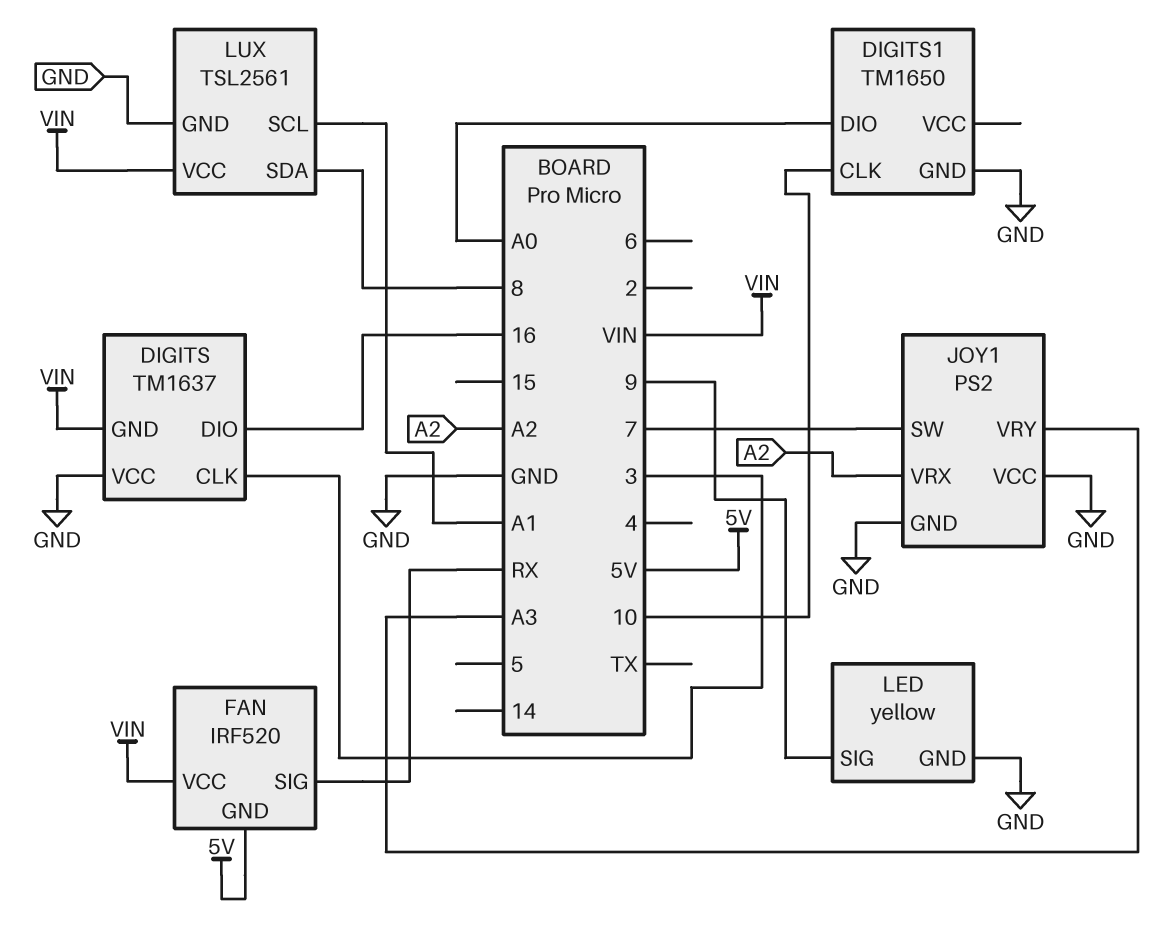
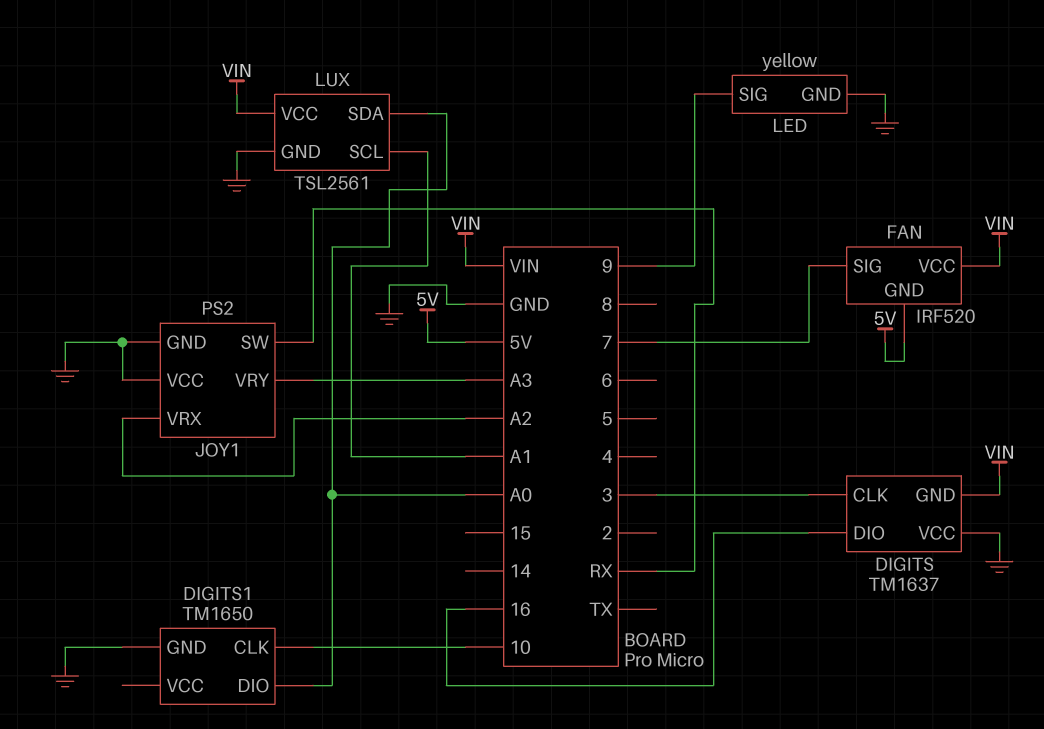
FAN pin SIG: RX -> 7
JOY1 pin SW: 7 -> RX
LUX pin SDA: 8 -> A0

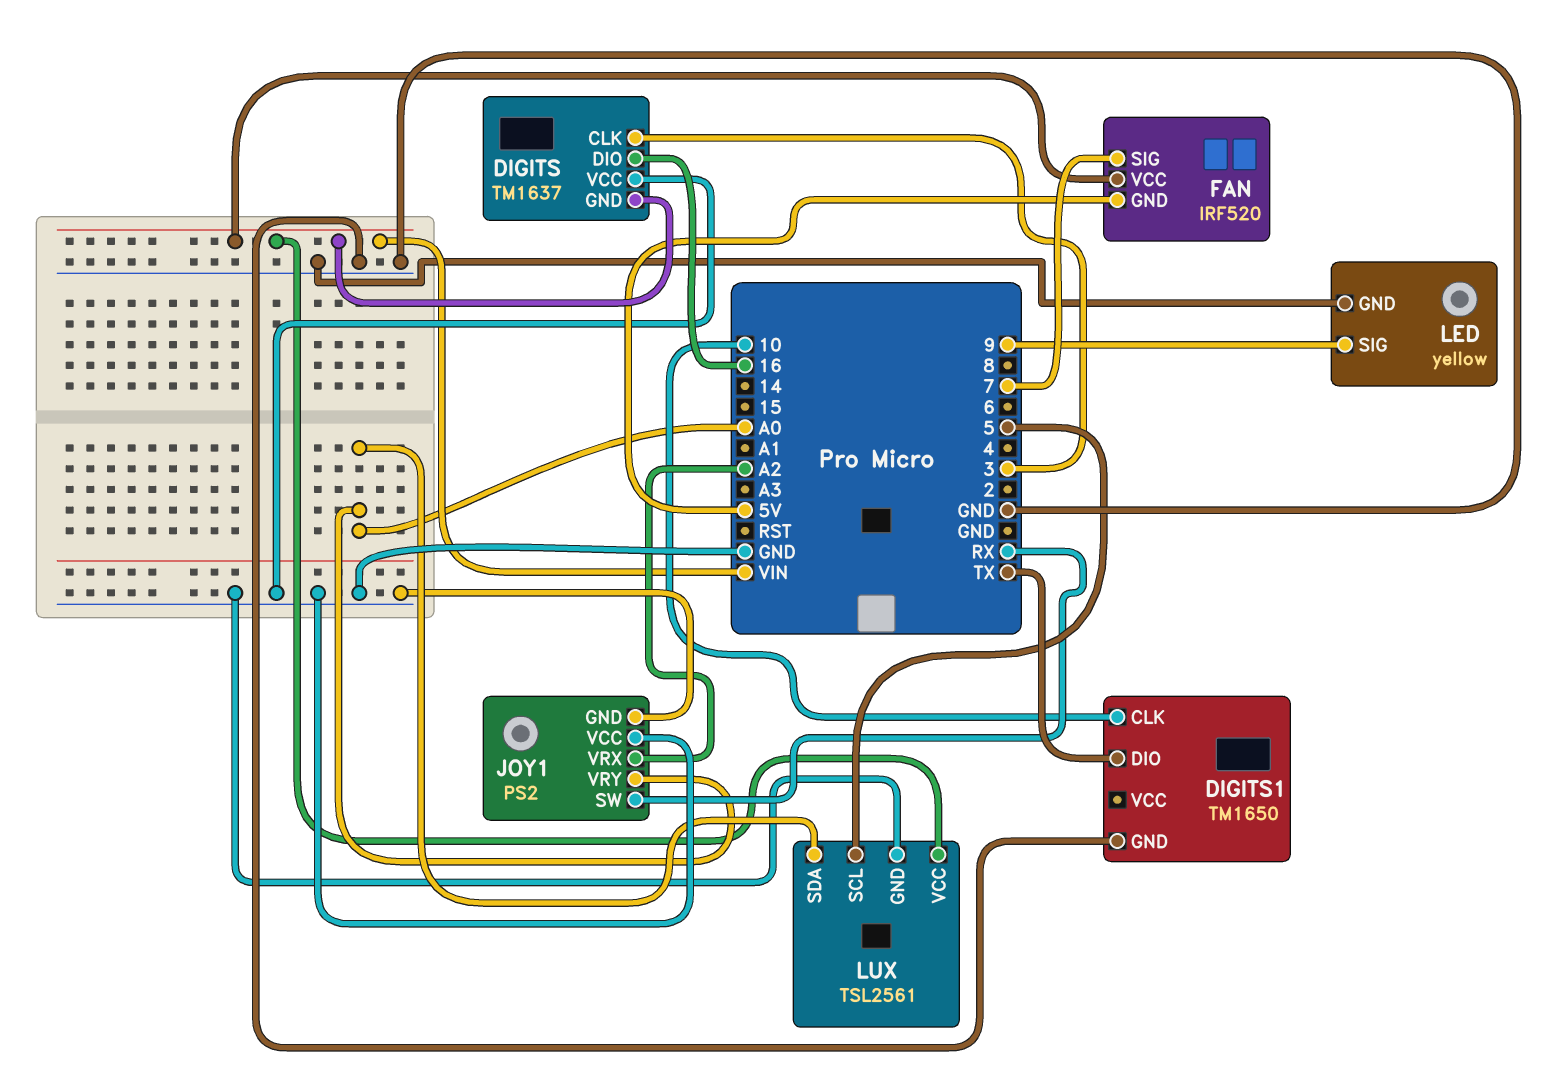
DIGITS1 pin DIO: A0 -> TX
JOY1 pin VRY: A3 -> A0
LUX pin SCL: A1 -> 5

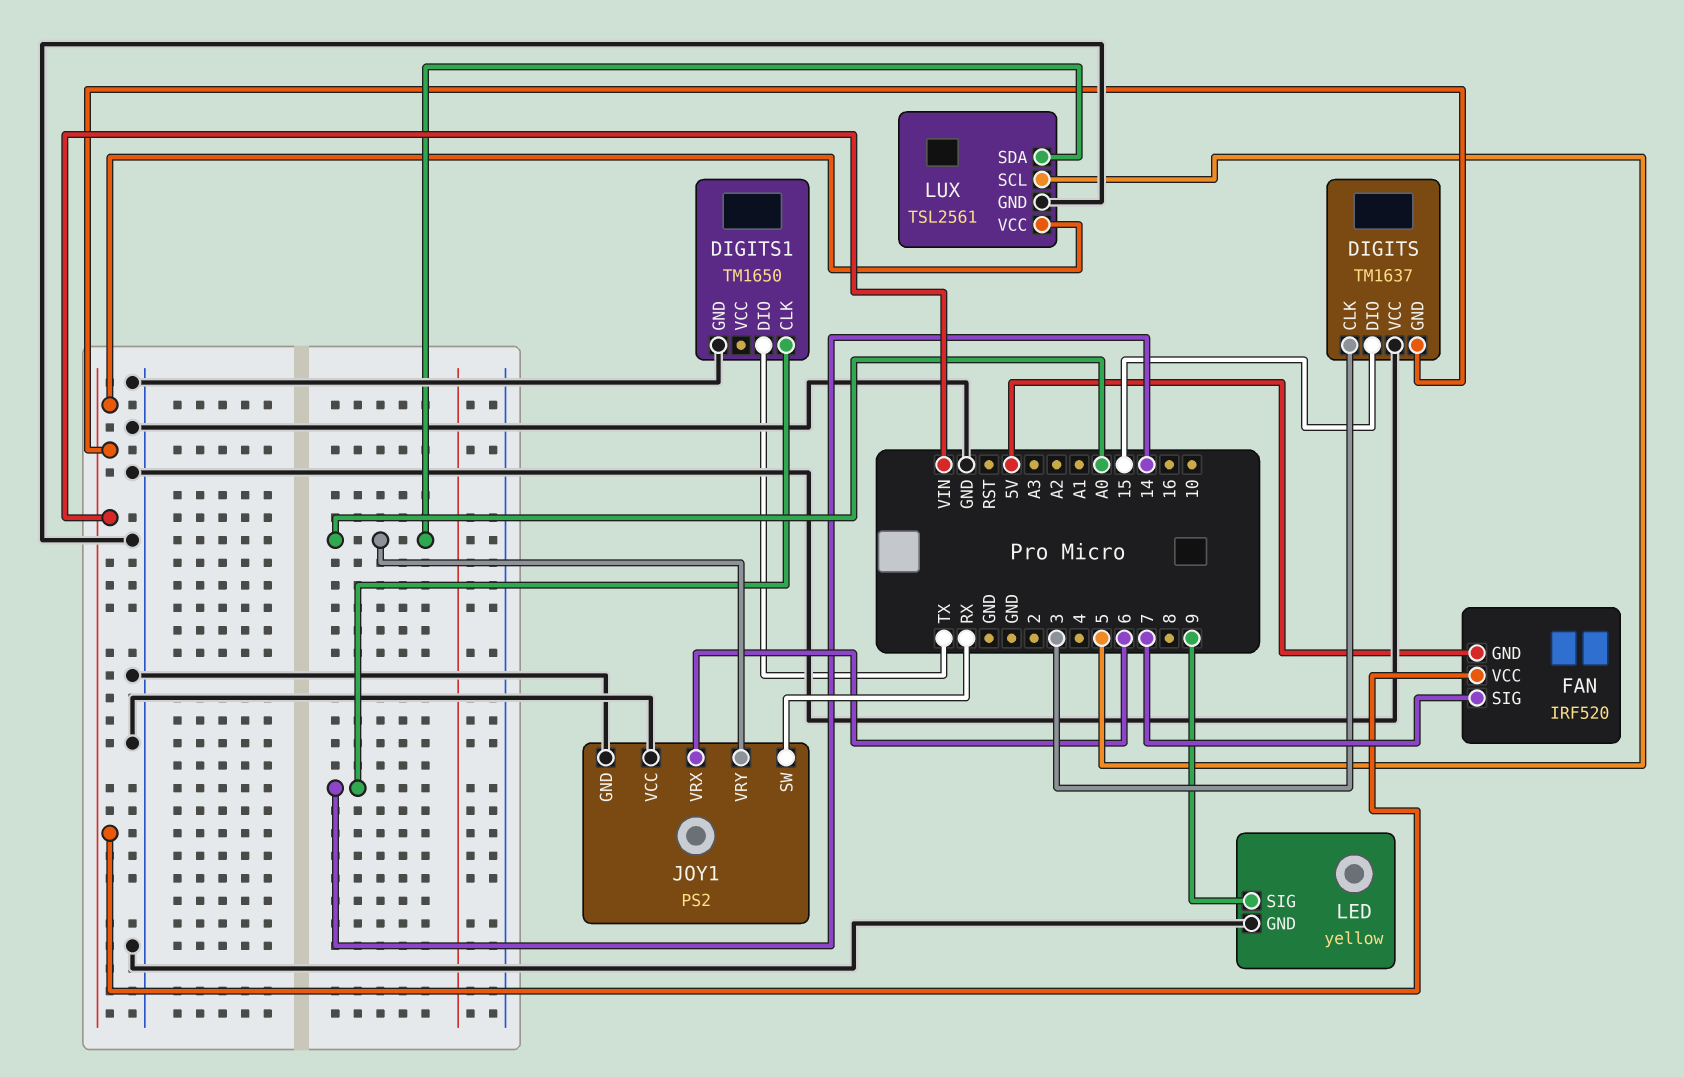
DIGITS pin DIO: 16 -> 15
DIGITS1 pin CLK: 10 -> 14
JOY1 pin VRX: A2 -> 6

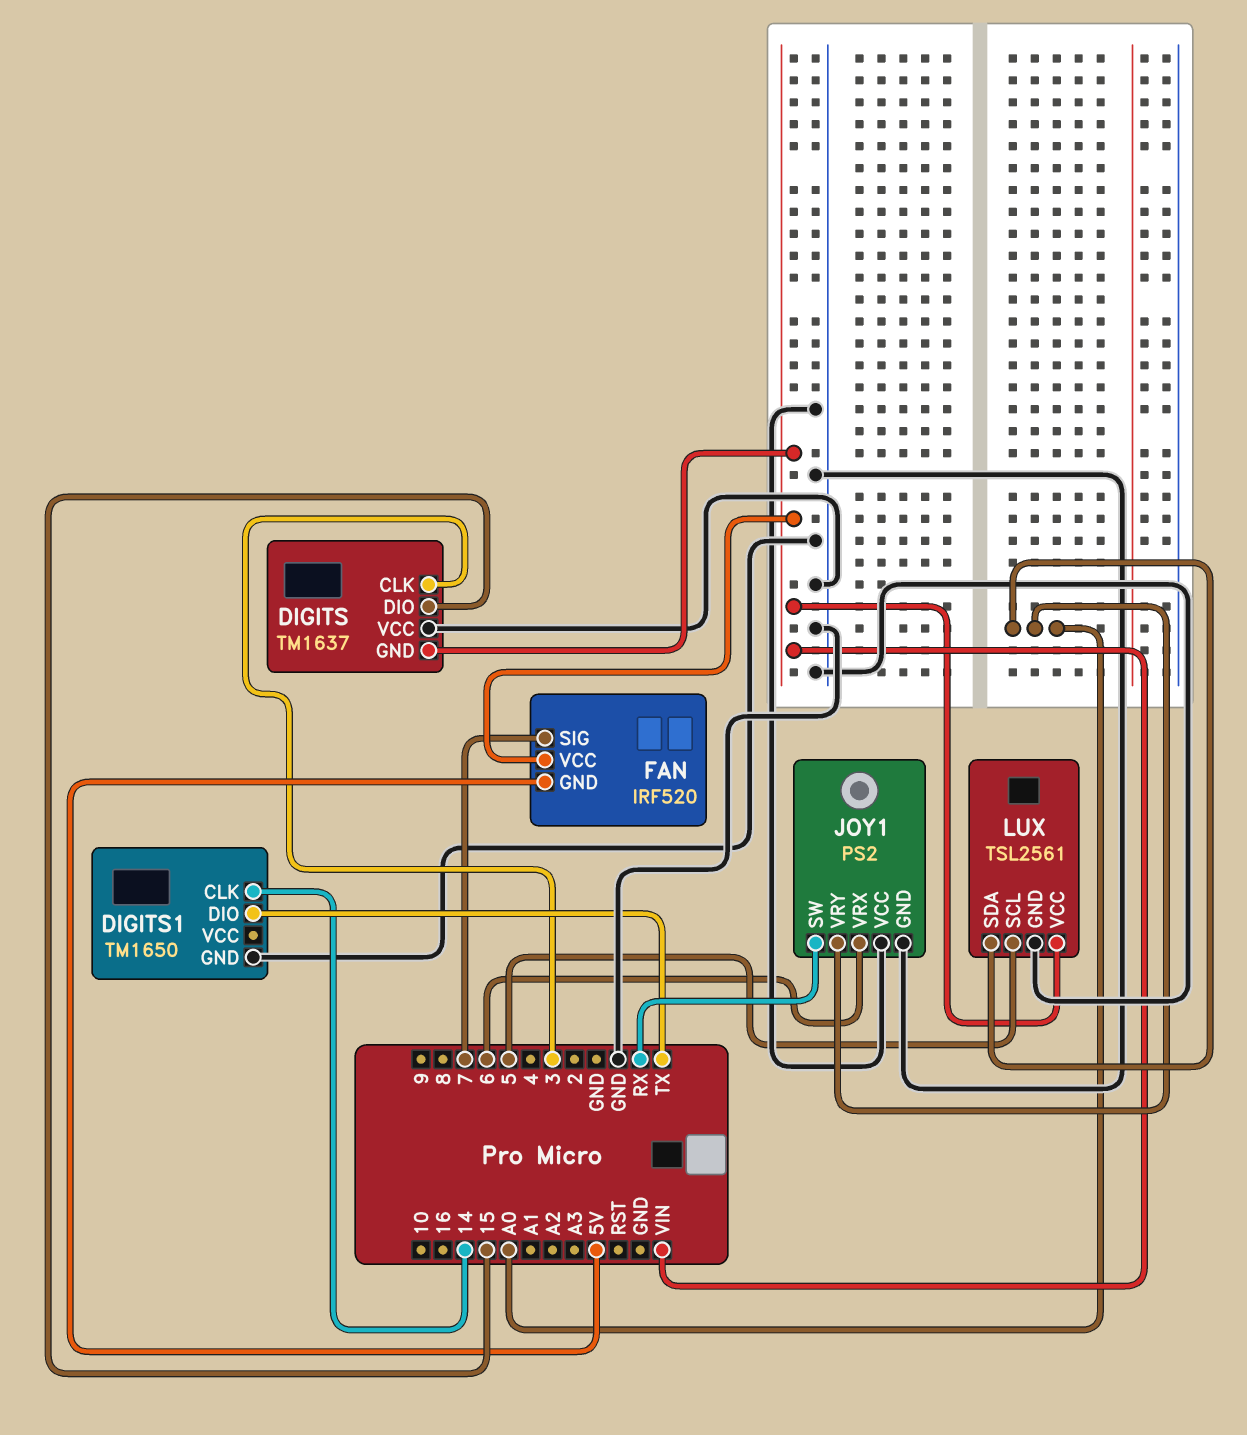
LED: yellow -> none
LED pin GND: GND -> none
LED pin SIG: 9 -> none

